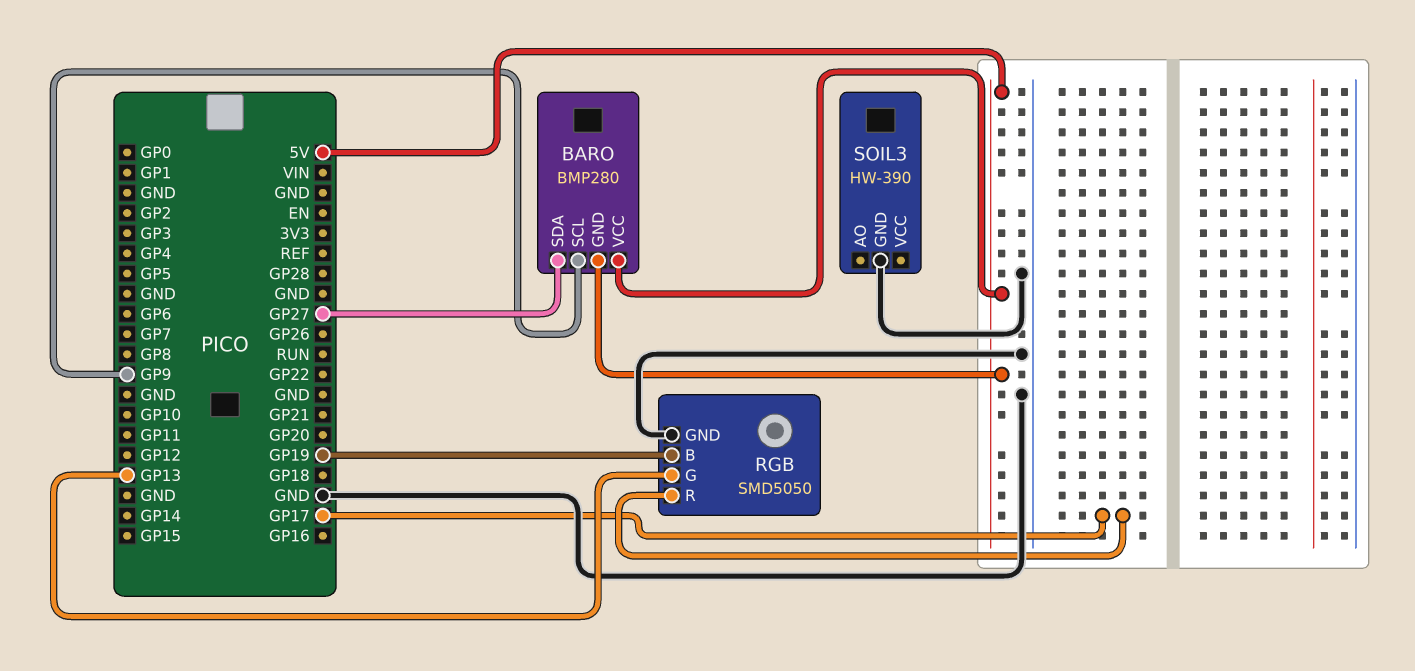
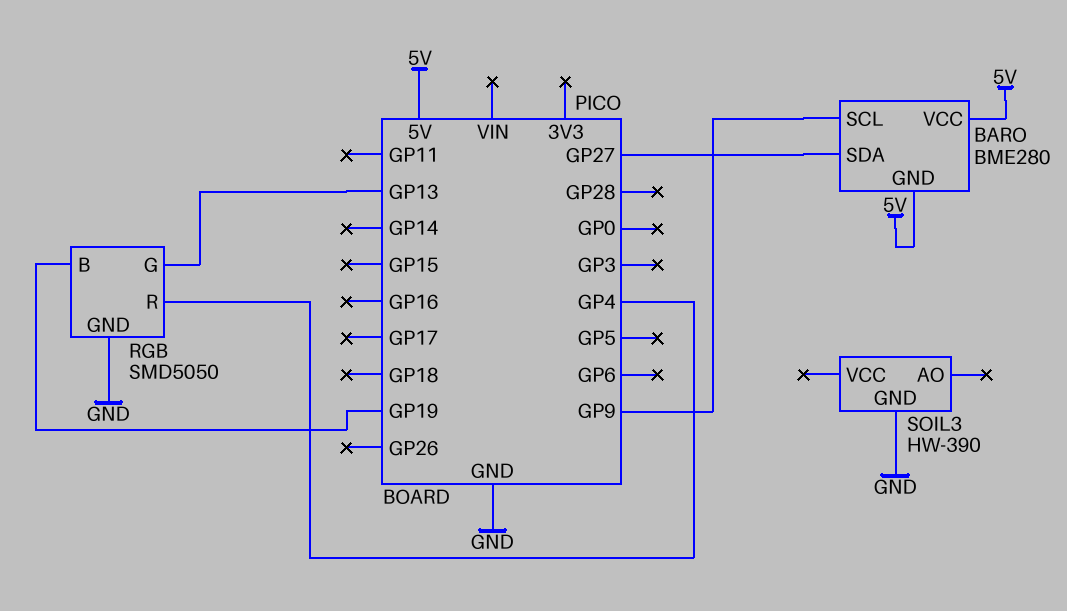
BARO: BMP280 -> BME280
RGB pin R: GP17 -> GP4

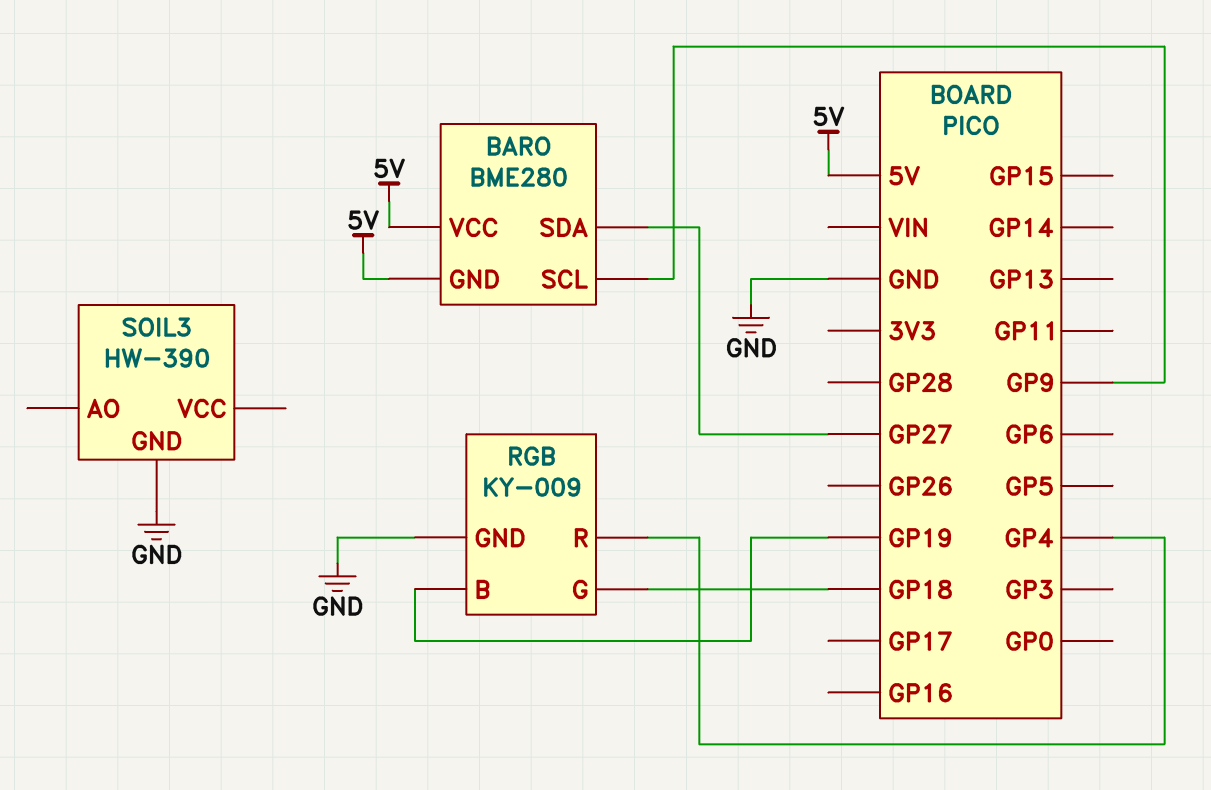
RGB: SMD5050 -> KY-009
RGB pin G: GP13 -> GP18

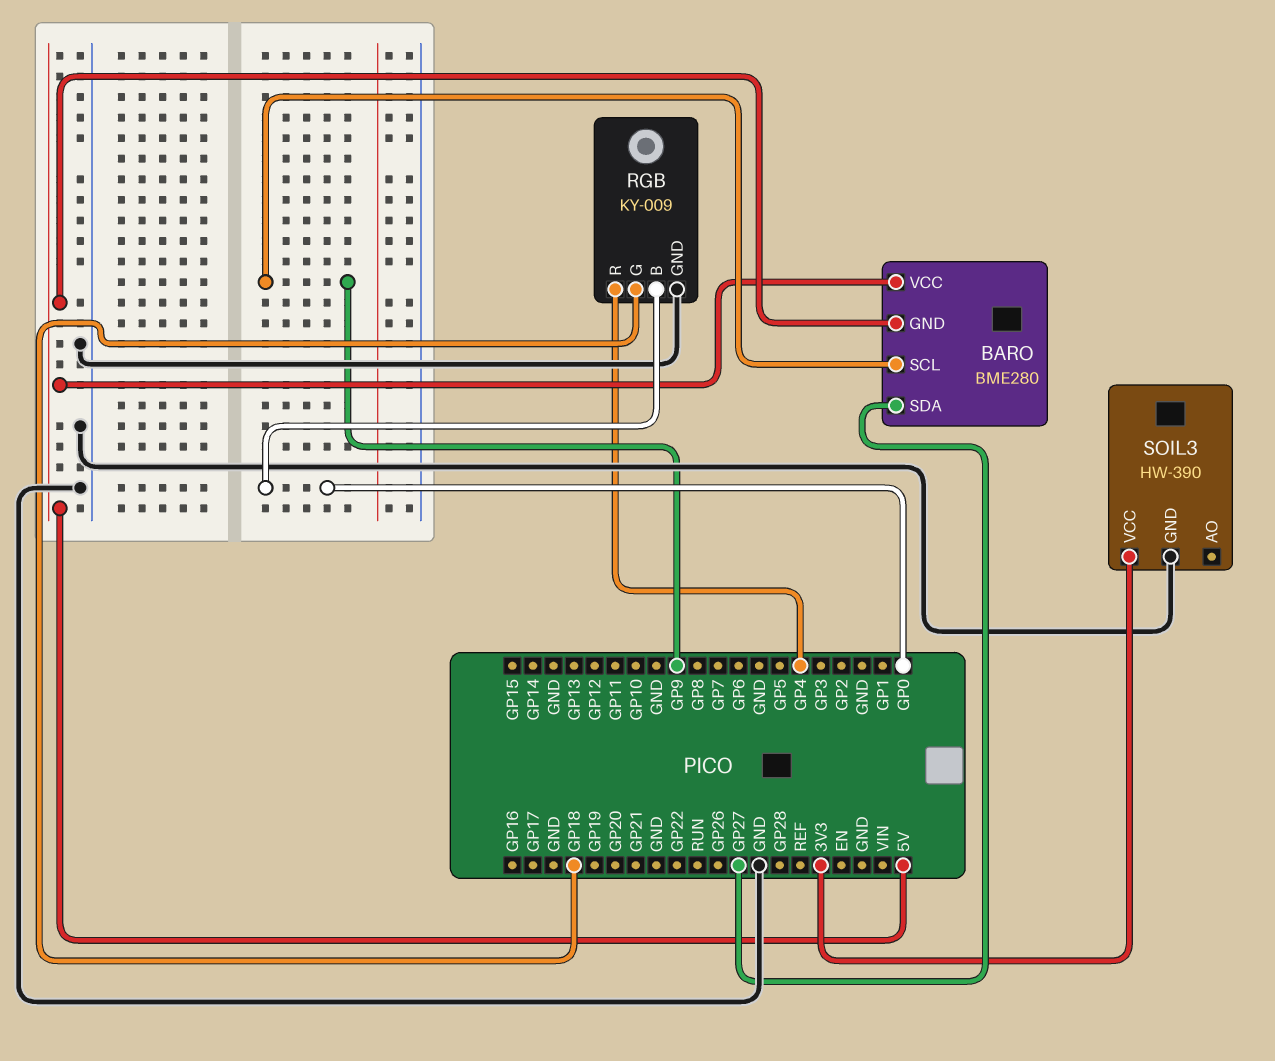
RGB pin B: GP19 -> GP0
SOIL3 pin VCC: none -> 3V3

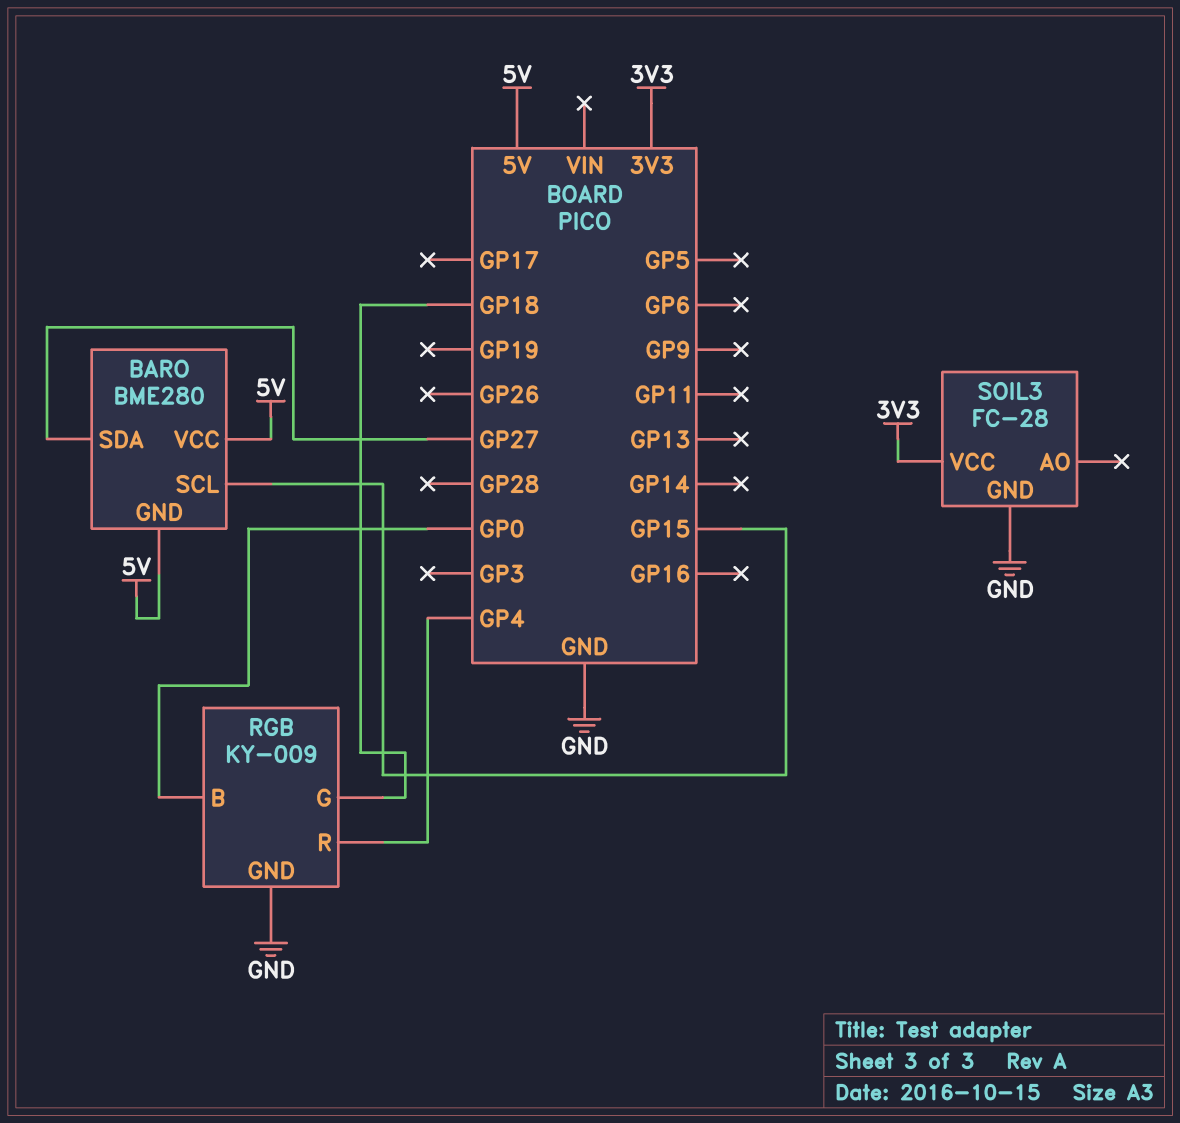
BARO pin SCL: GP9 -> GP15
SOIL3: HW-390 -> FC-28

